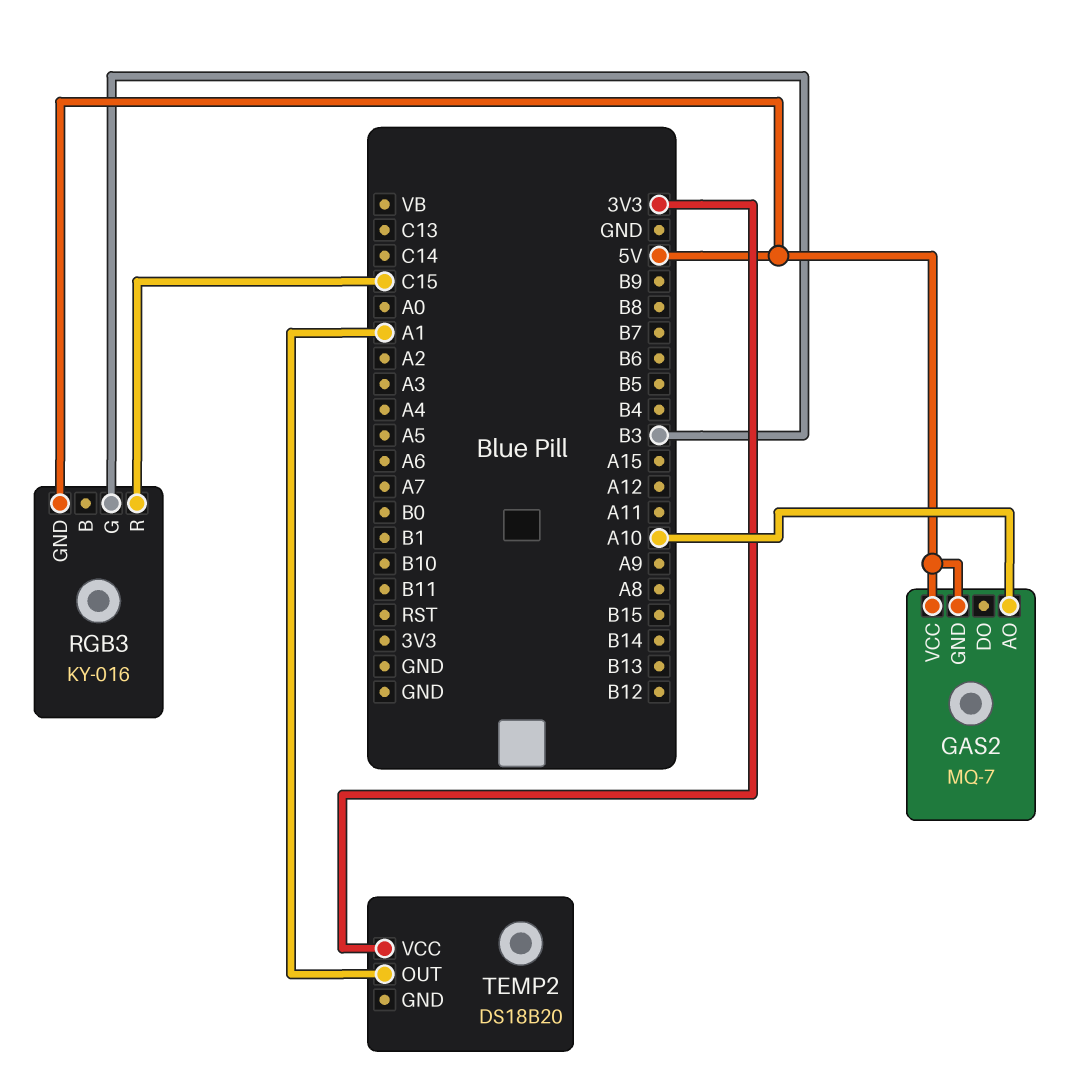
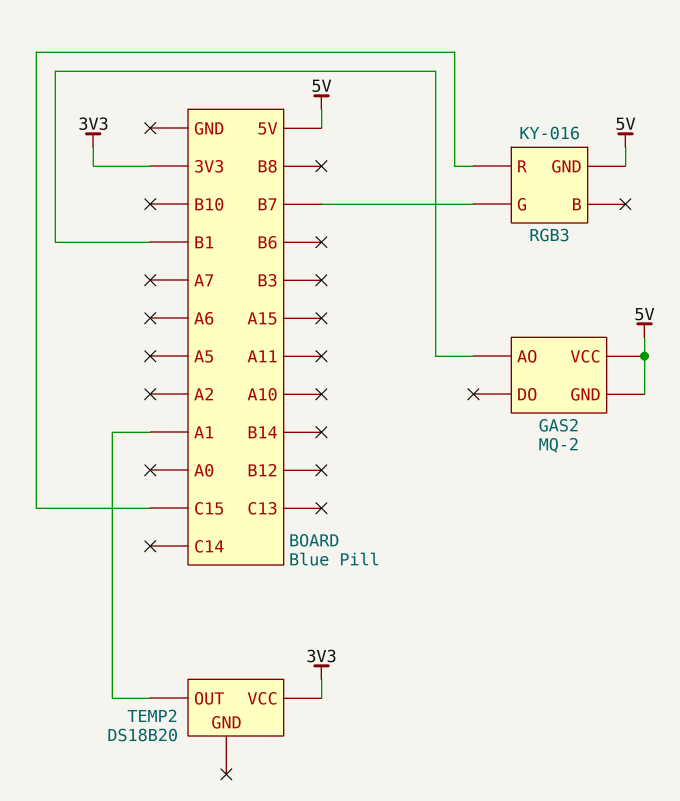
GAS2: MQ-7 -> MQ-2
GAS2 pin AO: A10 -> B1
RGB3 pin G: B3 -> B7

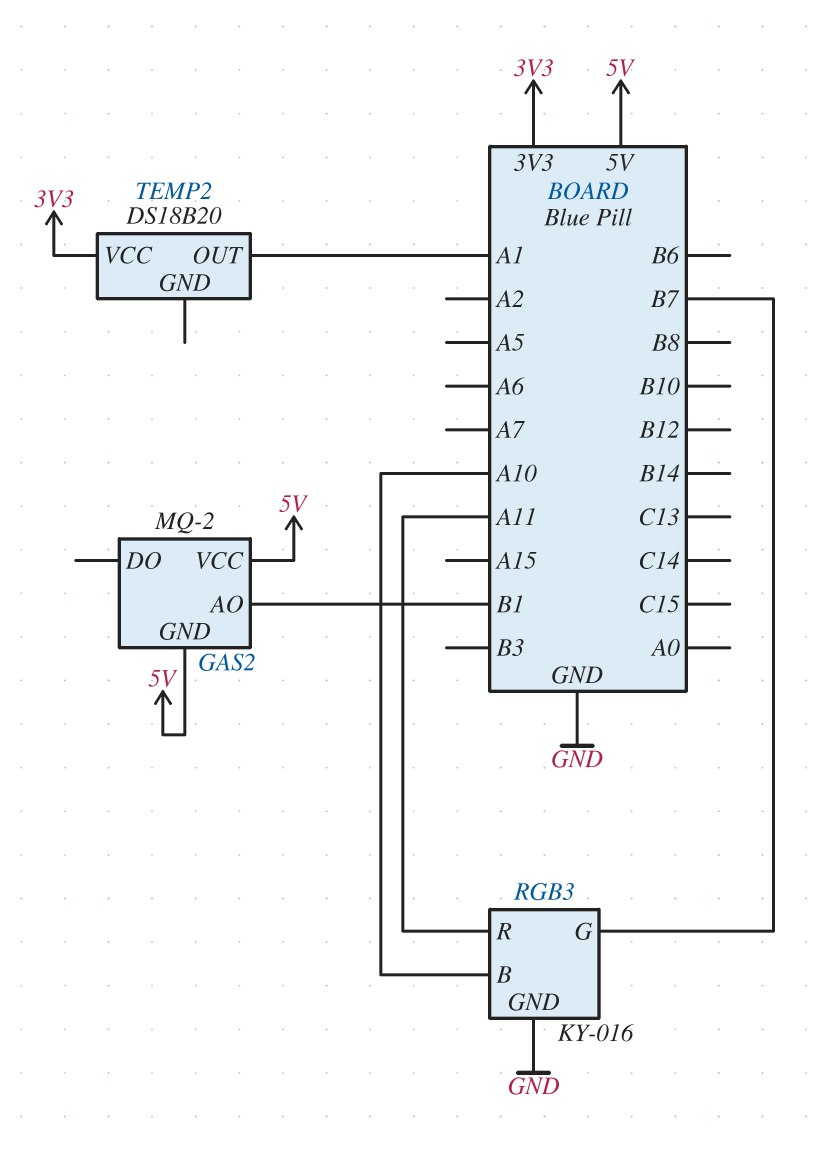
RGB3 pin B: none -> A10
RGB3 pin GND: 5V -> GND
RGB3 pin R: C15 -> A11

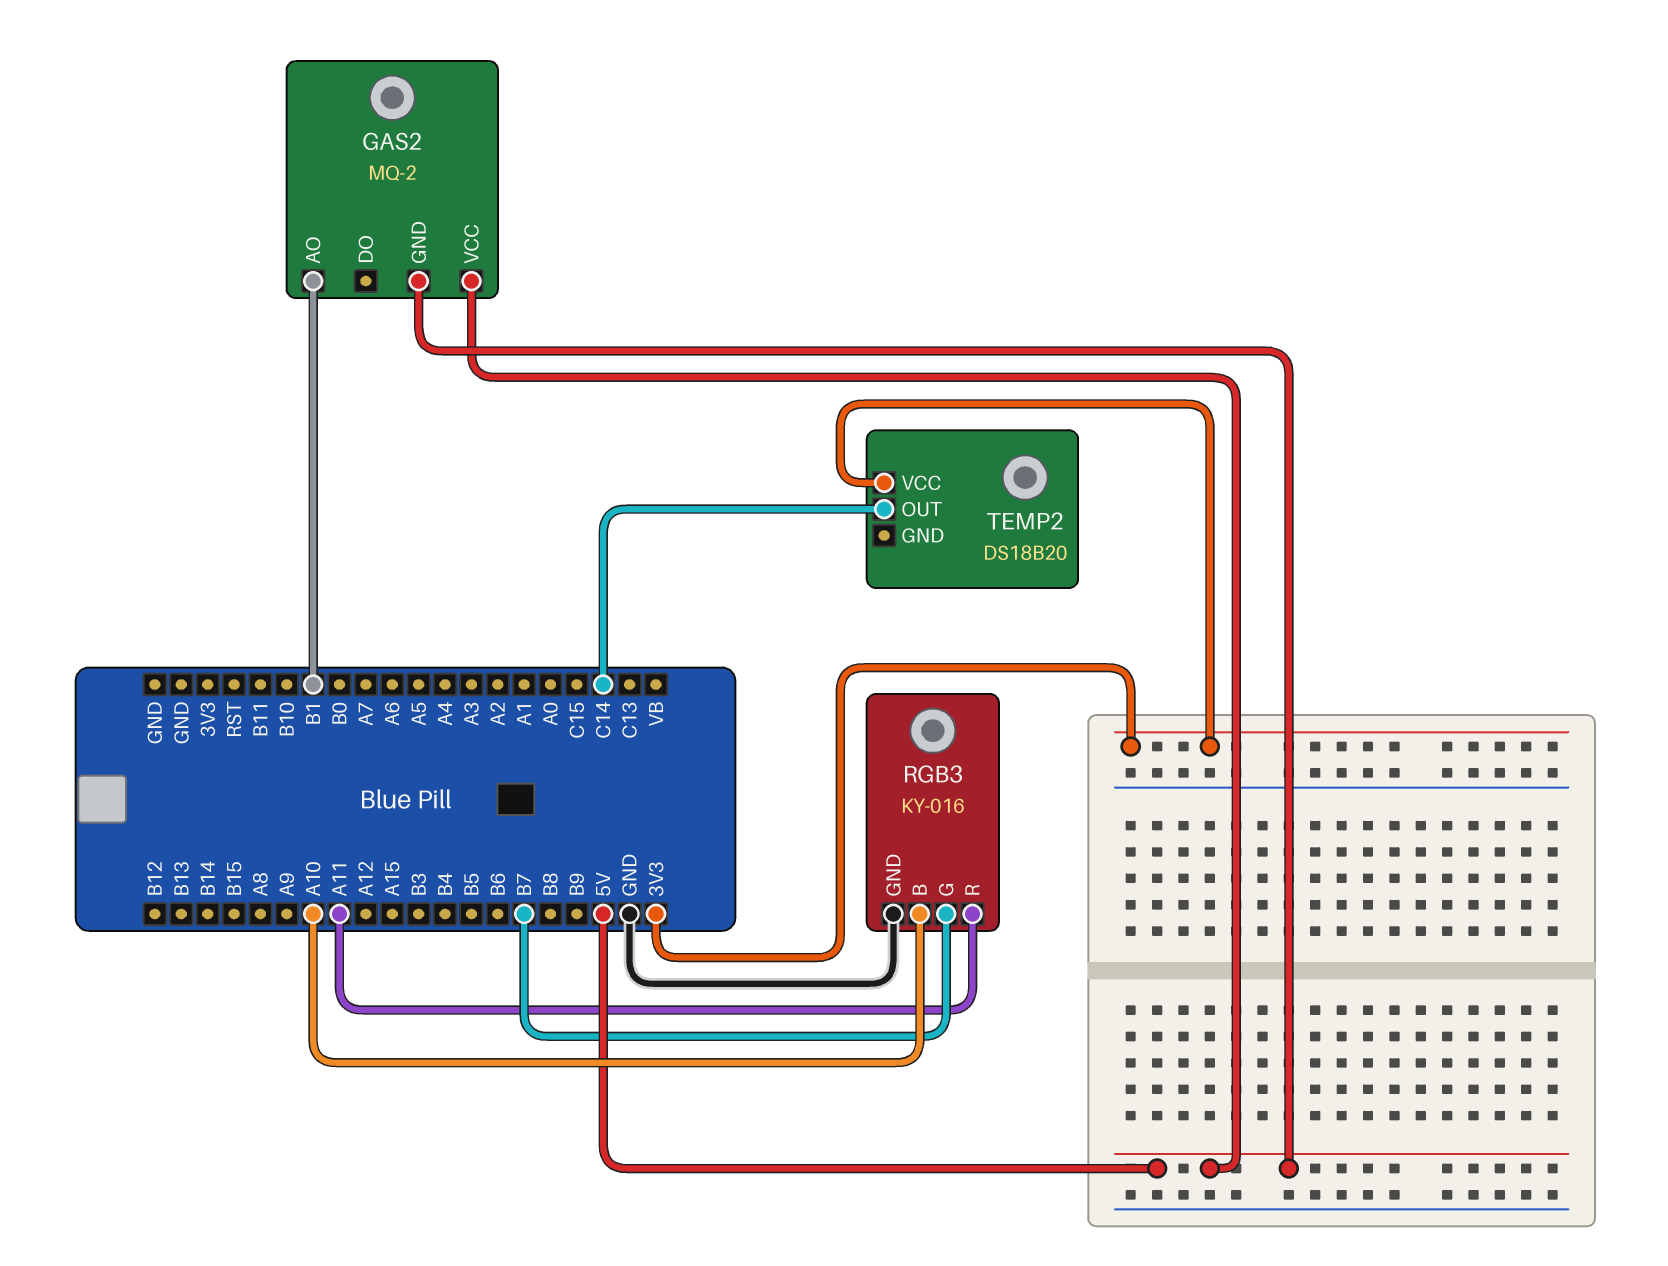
TEMP2 pin OUT: A1 -> C14

